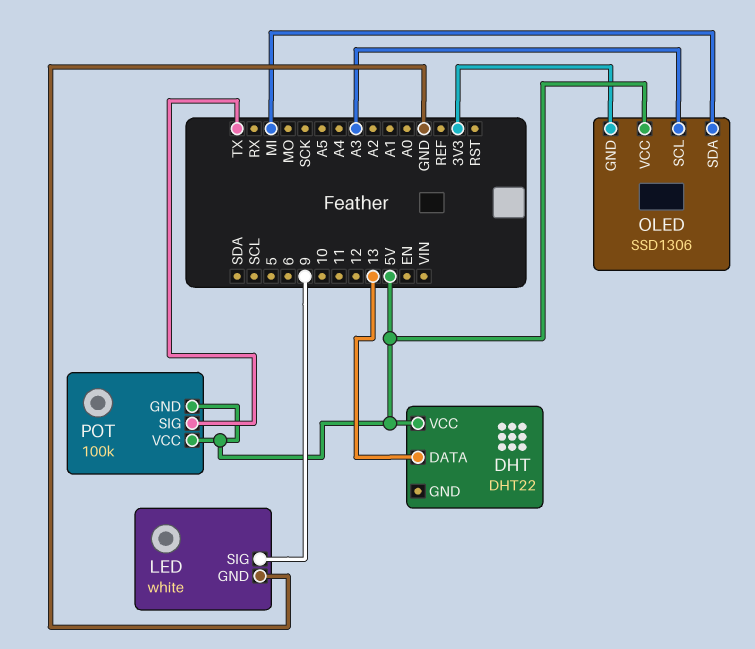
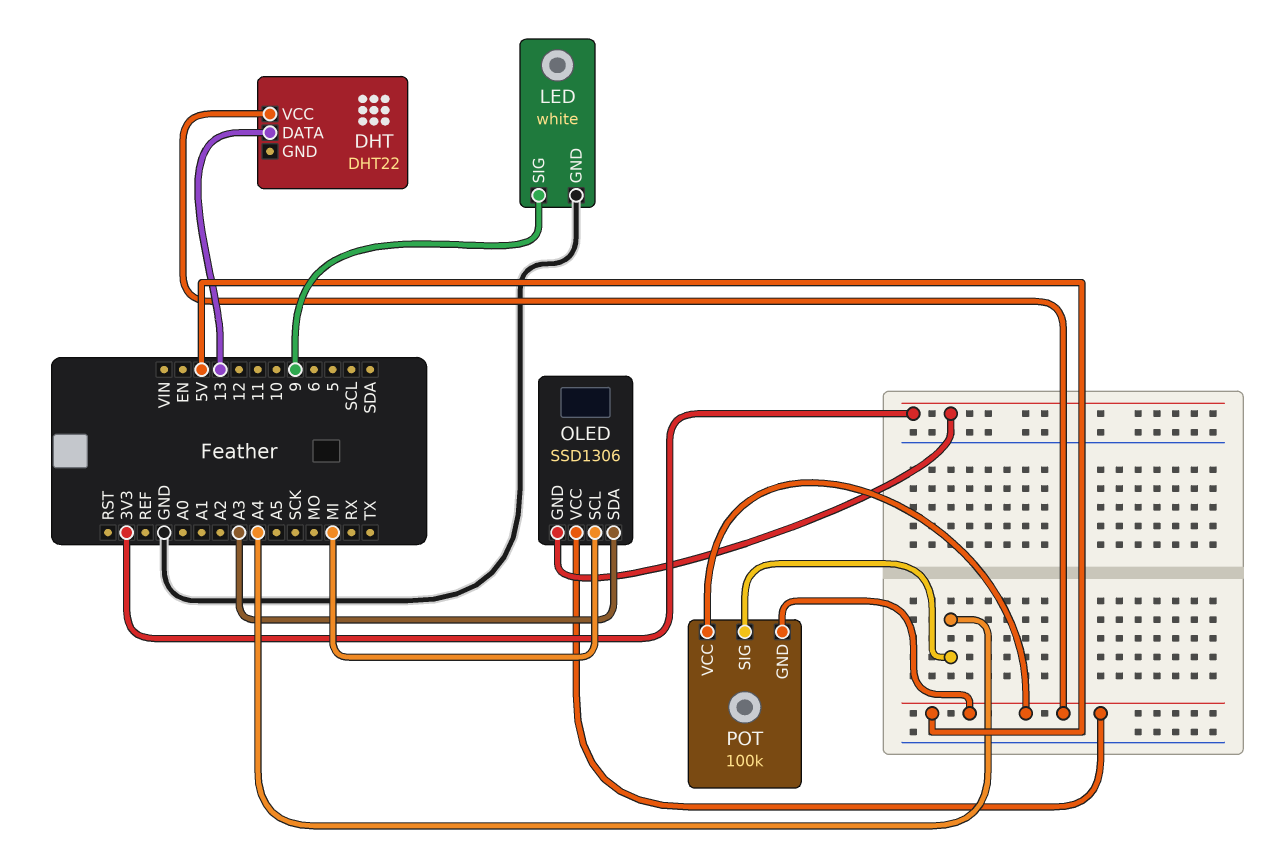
OLED pin SCL: A3 -> MI
OLED pin SDA: MI -> A3
POT pin SIG: TX -> A4

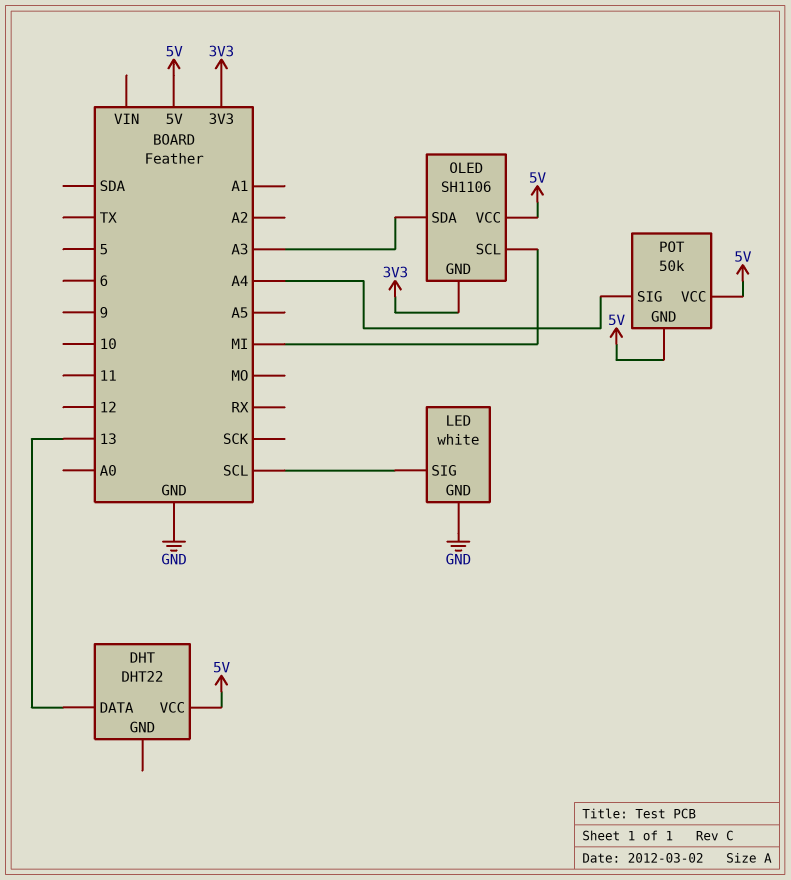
LED pin SIG: 9 -> SCL
OLED: SSD1306 -> SH1106
POT: 100k -> 50k

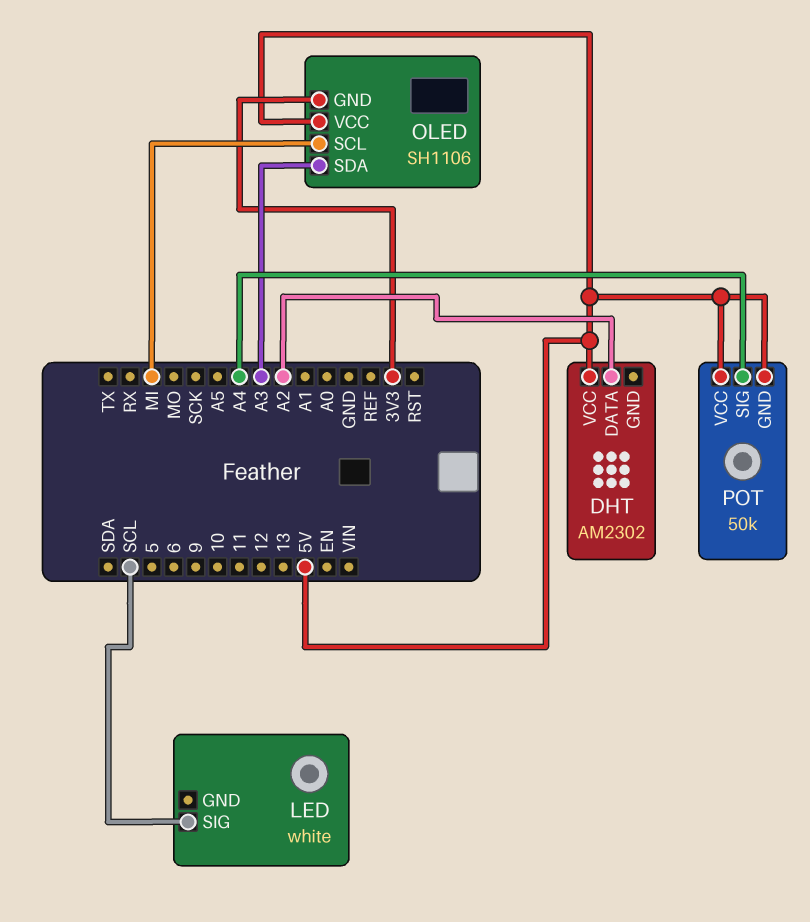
DHT: DHT22 -> AM2302
DHT pin DATA: 13 -> A2
LED pin GND: GND -> none

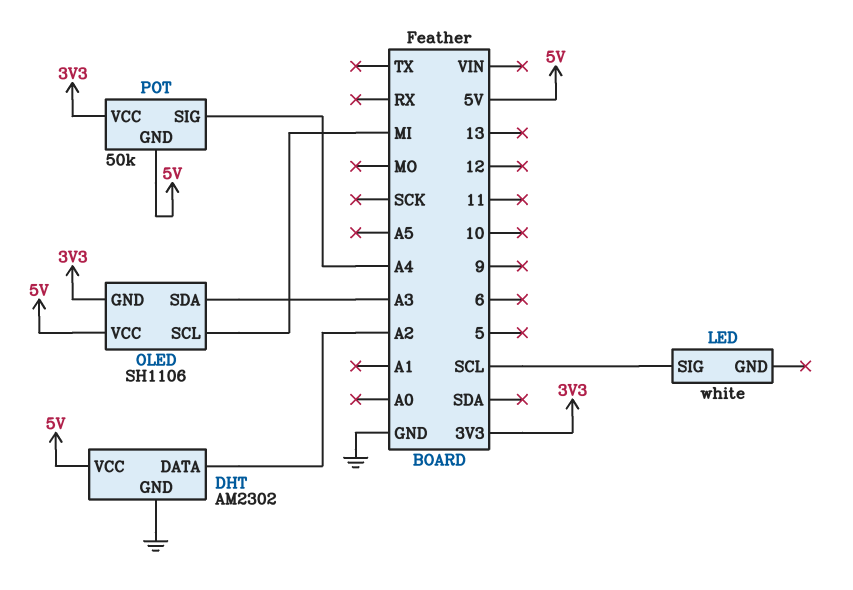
DHT pin GND: none -> GND
POT pin VCC: 5V -> 3V3

